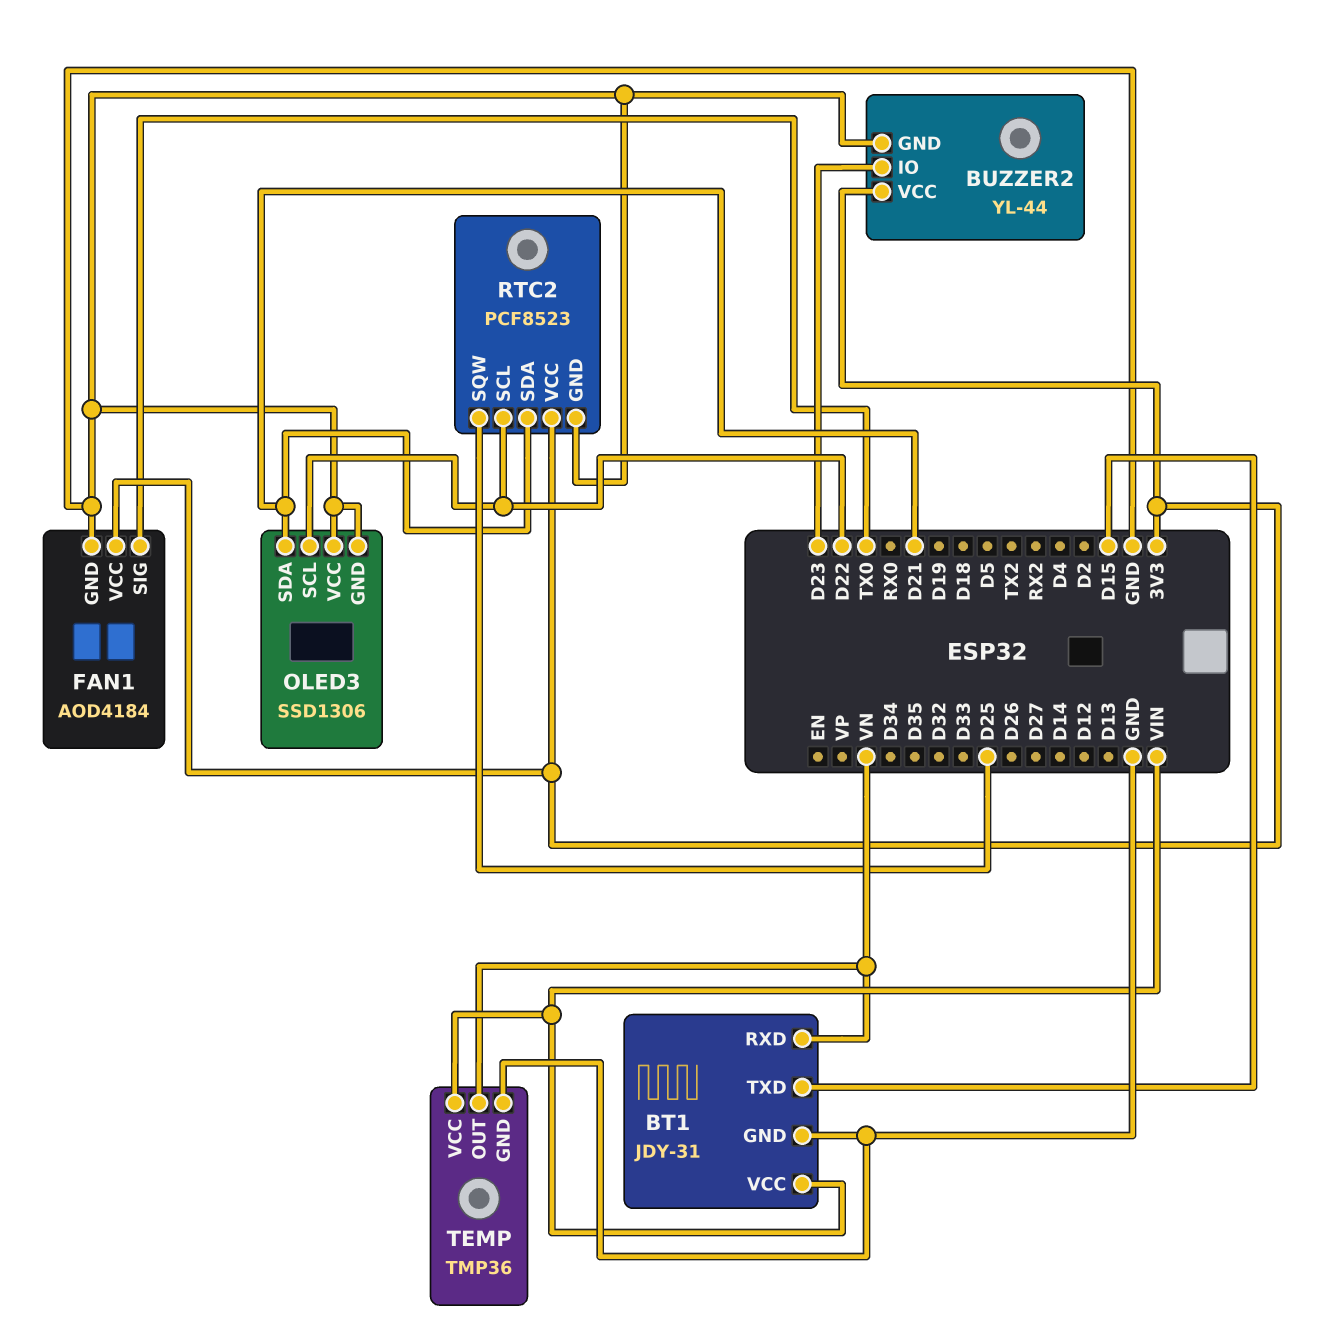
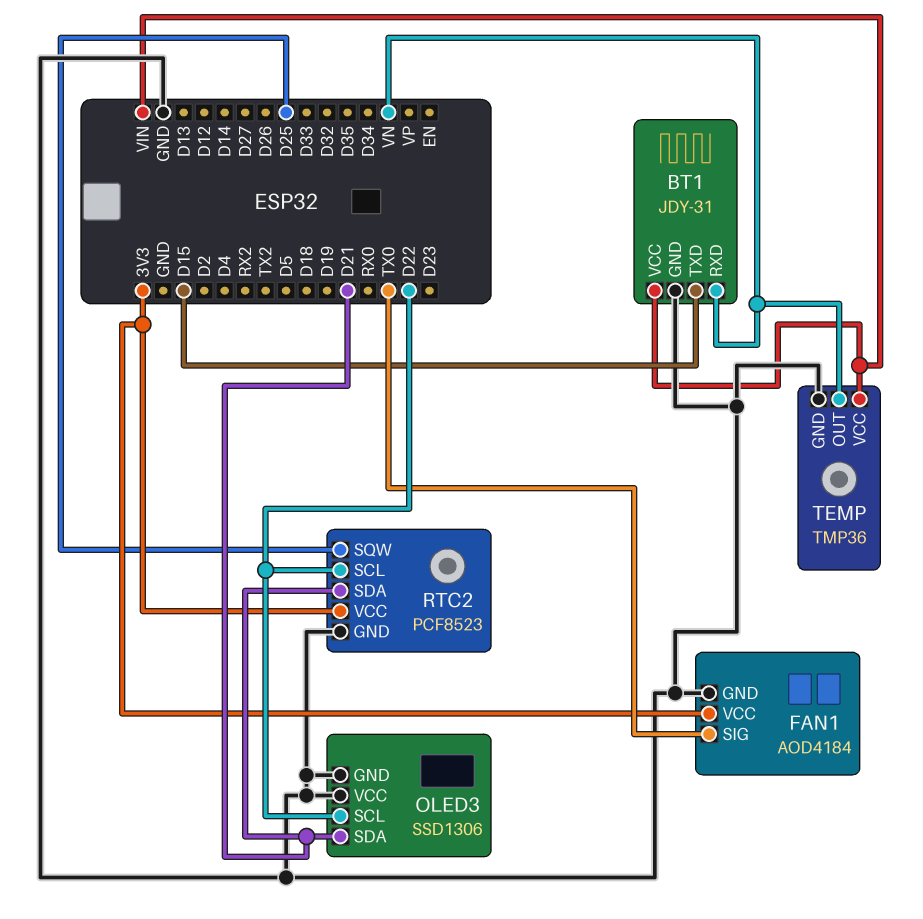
BUZZER2: YL-44 -> none
BUZZER2 pin GND: GND -> none
BUZZER2 pin IO: D23 -> none
BUZZER2 pin VCC: 3V3 -> none

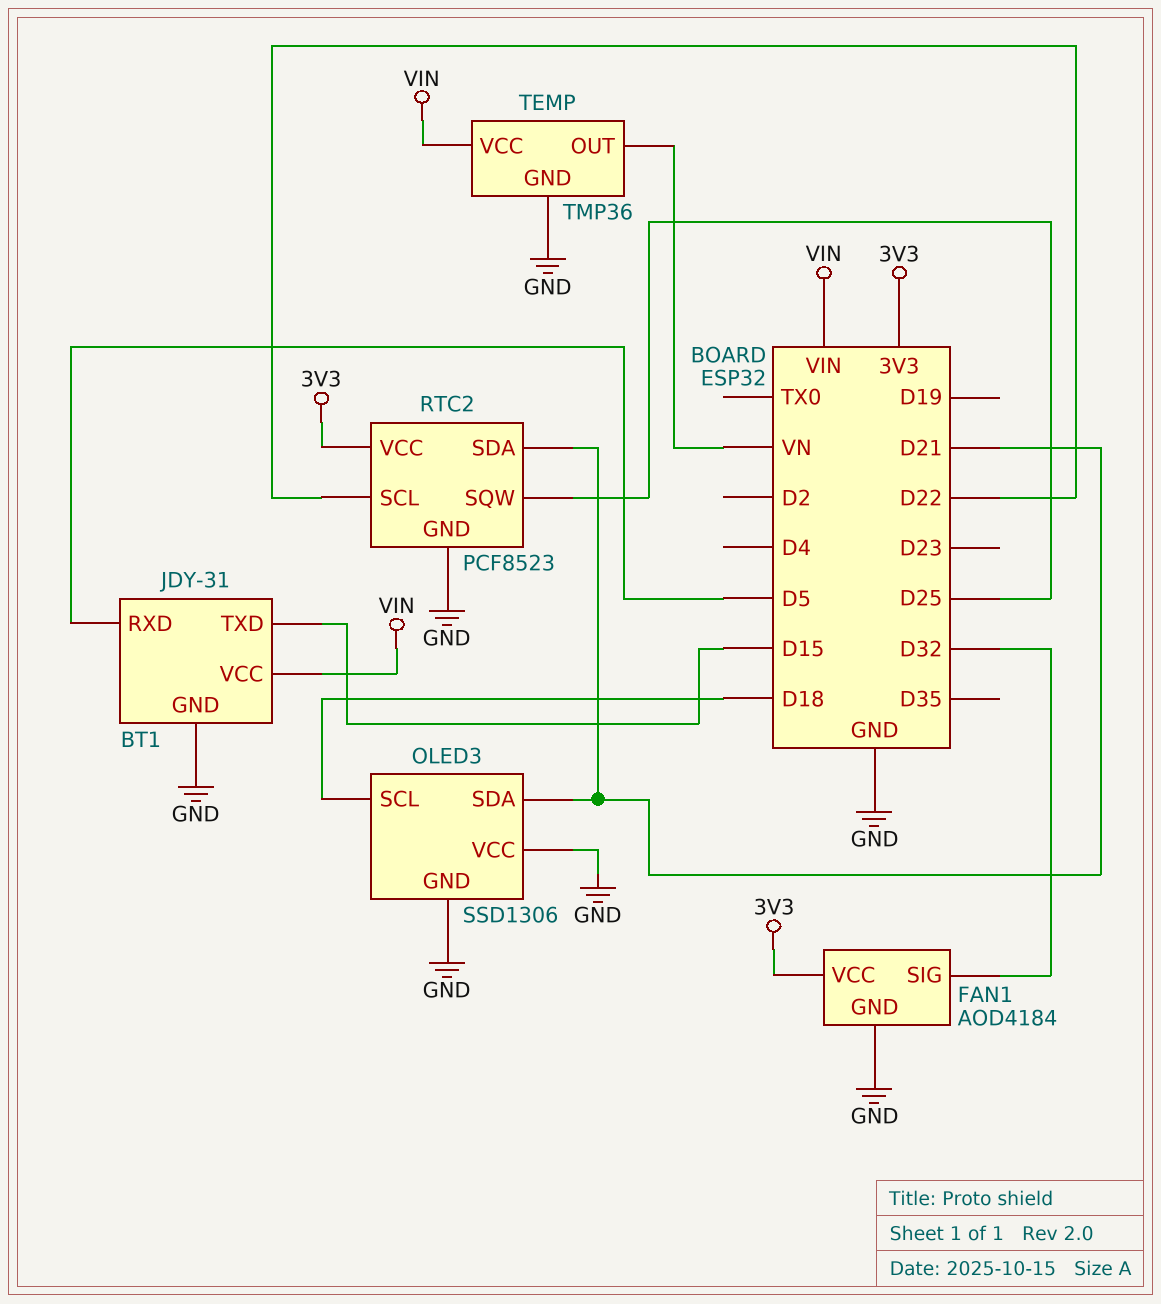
BT1 pin RXD: VN -> D5
FAN1 pin SIG: TX0 -> D32
OLED3 pin SCL: D22 -> D18

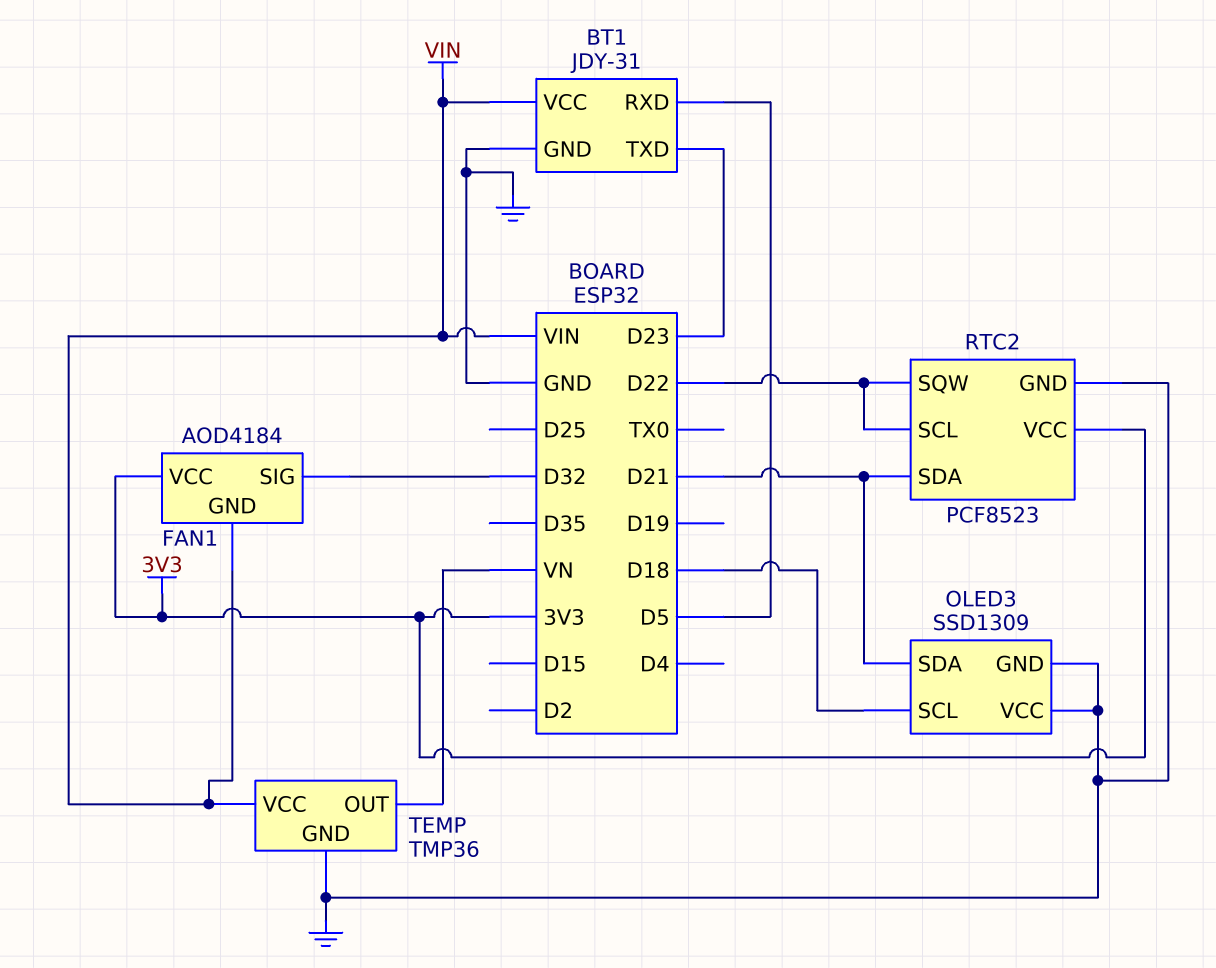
BT1 pin TXD: D15 -> D23
FAN1 pin GND: GND -> VIN
OLED3: SSD1306 -> SSD1309
RTC2 pin SQW: D25 -> D22

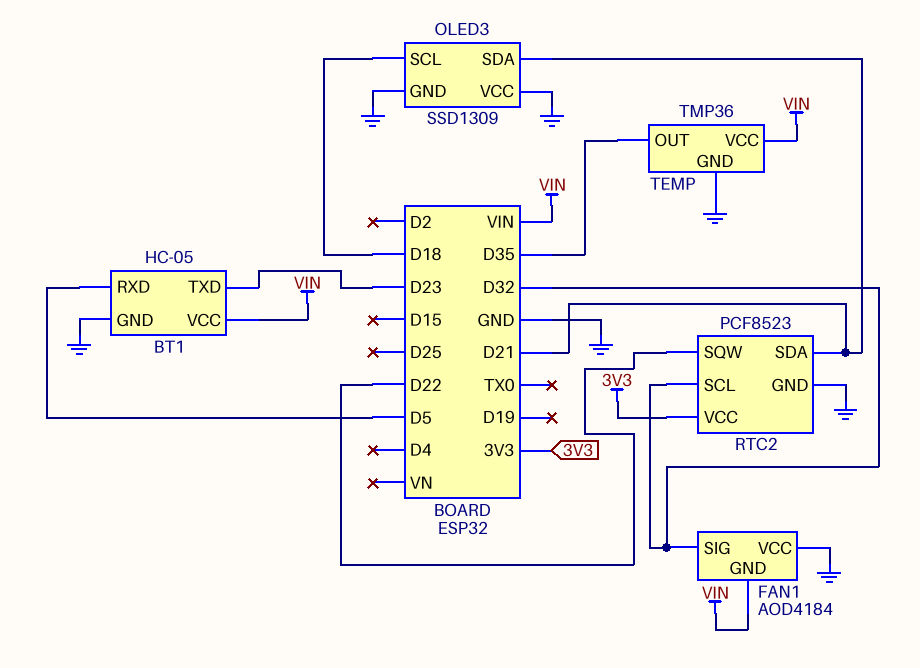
BT1: JDY-31 -> HC-05
FAN1 pin VCC: 3V3 -> GND
RTC2 pin SCL: D22 -> D32
TEMP pin OUT: VN -> D35

